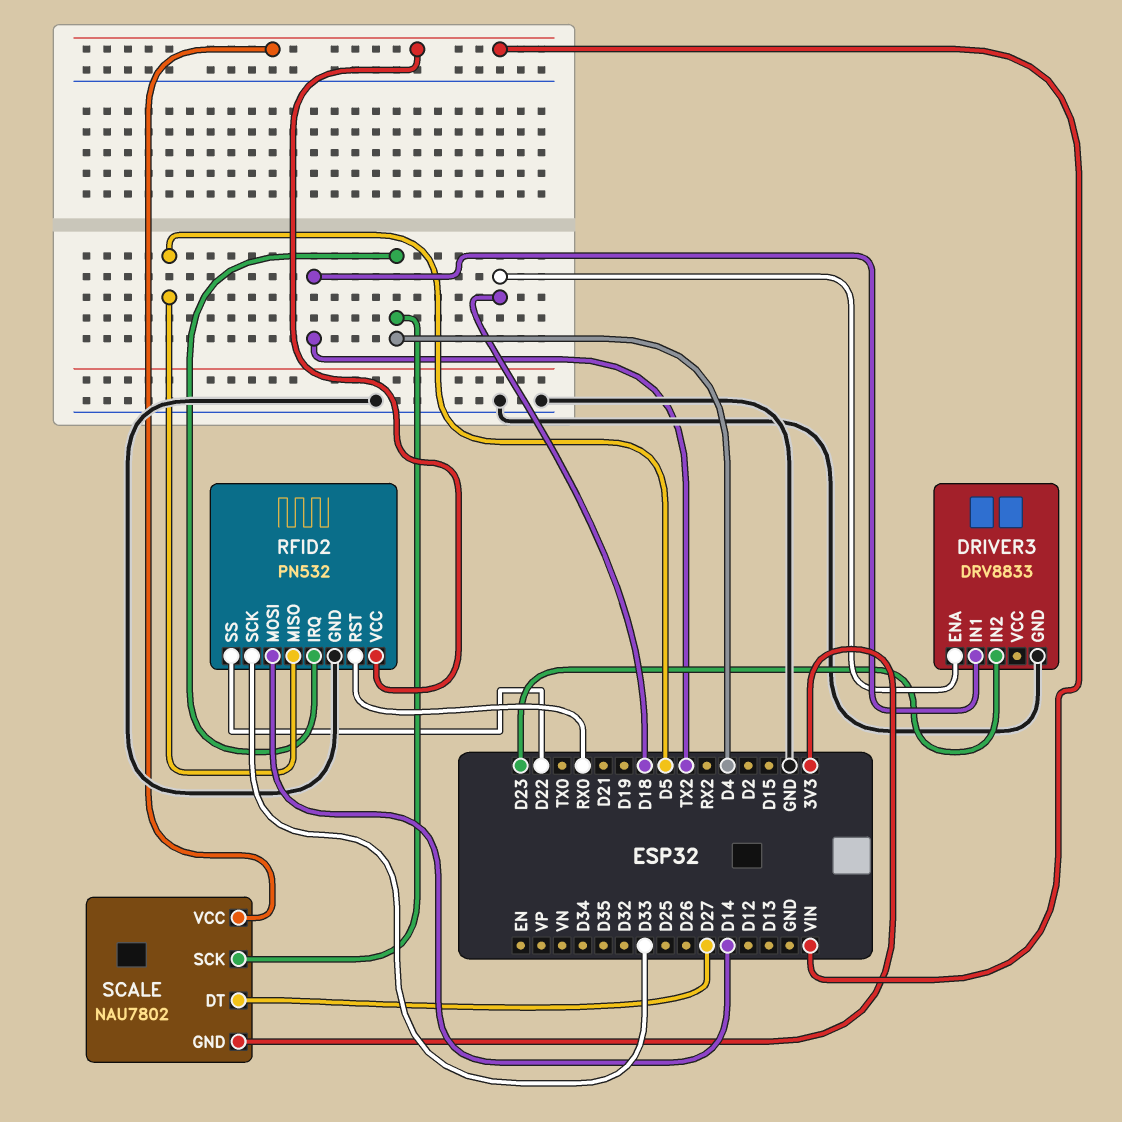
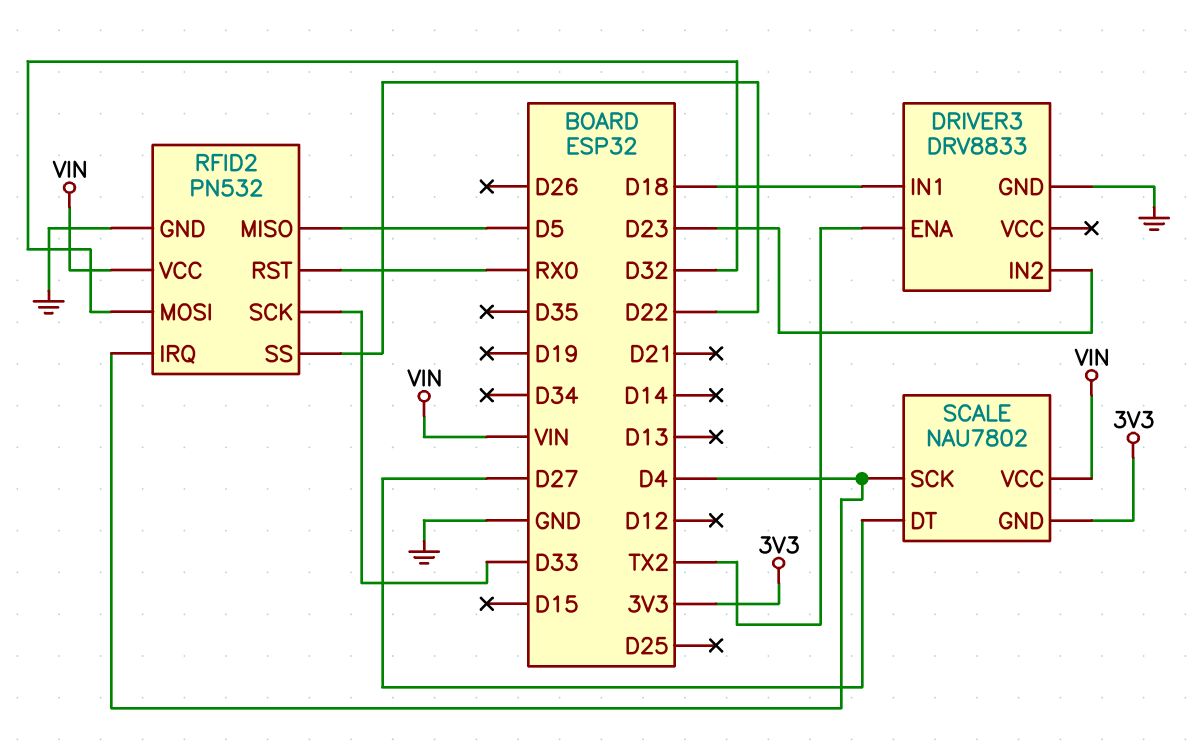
DRIVER3 pin ENA: D18 -> TX2
DRIVER3 pin IN1: TX2 -> D18
RFID2 pin MOSI: D14 -> D32

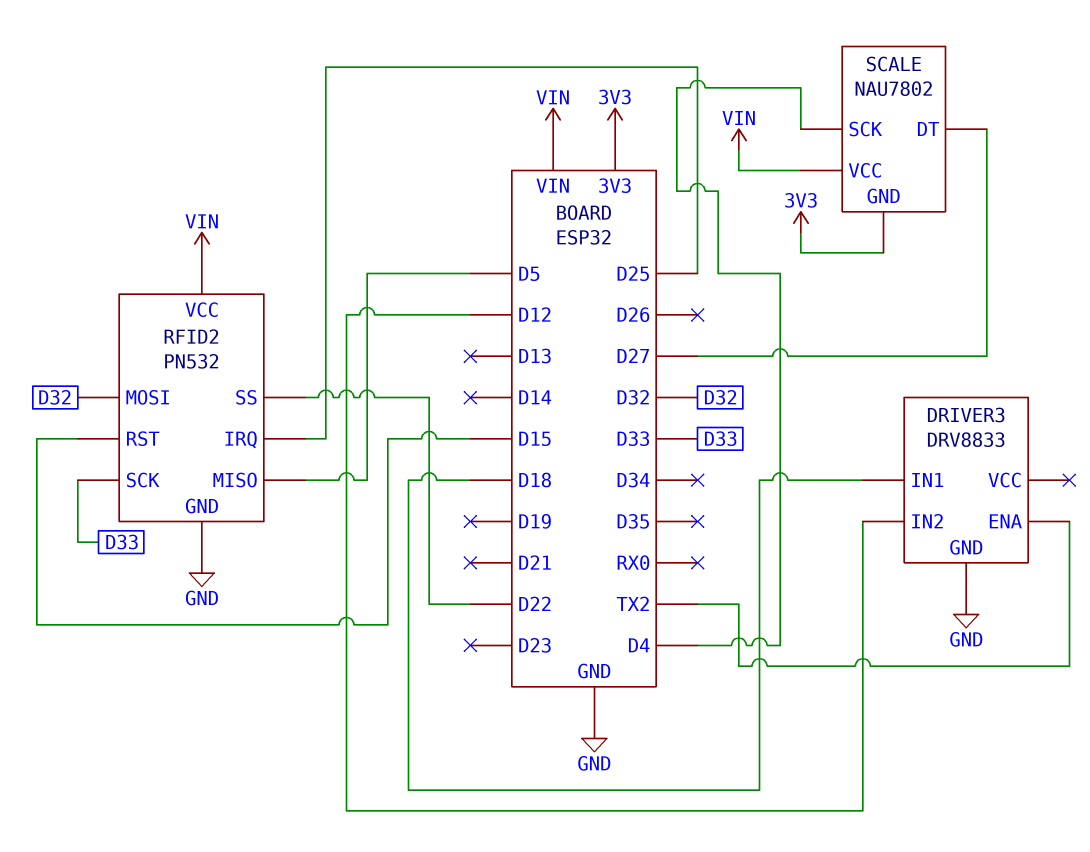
DRIVER3 pin IN2: D23 -> D12
RFID2 pin IRQ: D4 -> D25
RFID2 pin RST: RX0 -> D15

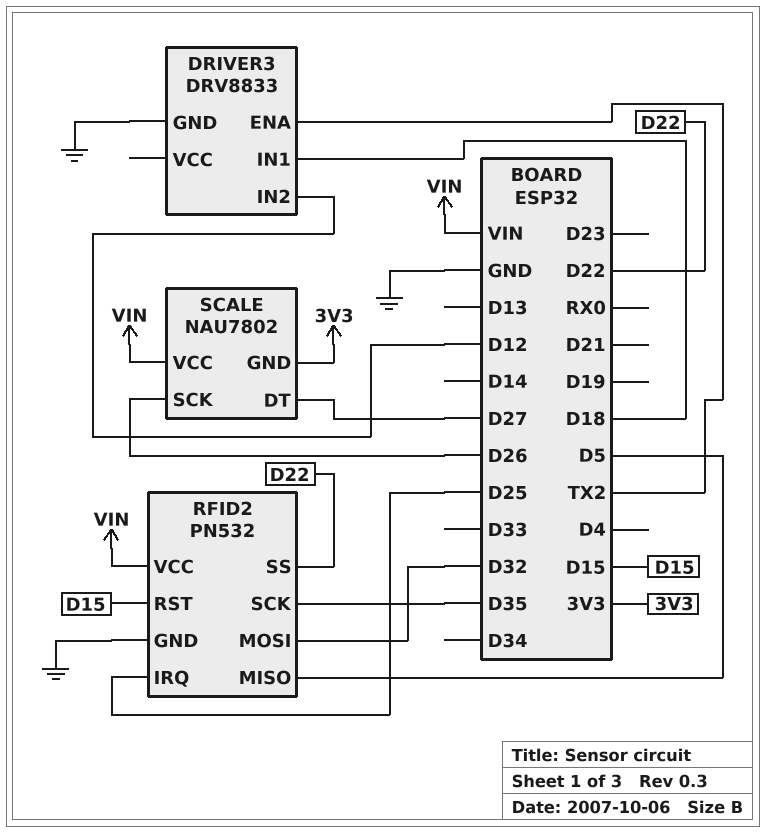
RFID2 pin SCK: D33 -> D35
SCALE pin SCK: D4 -> D26

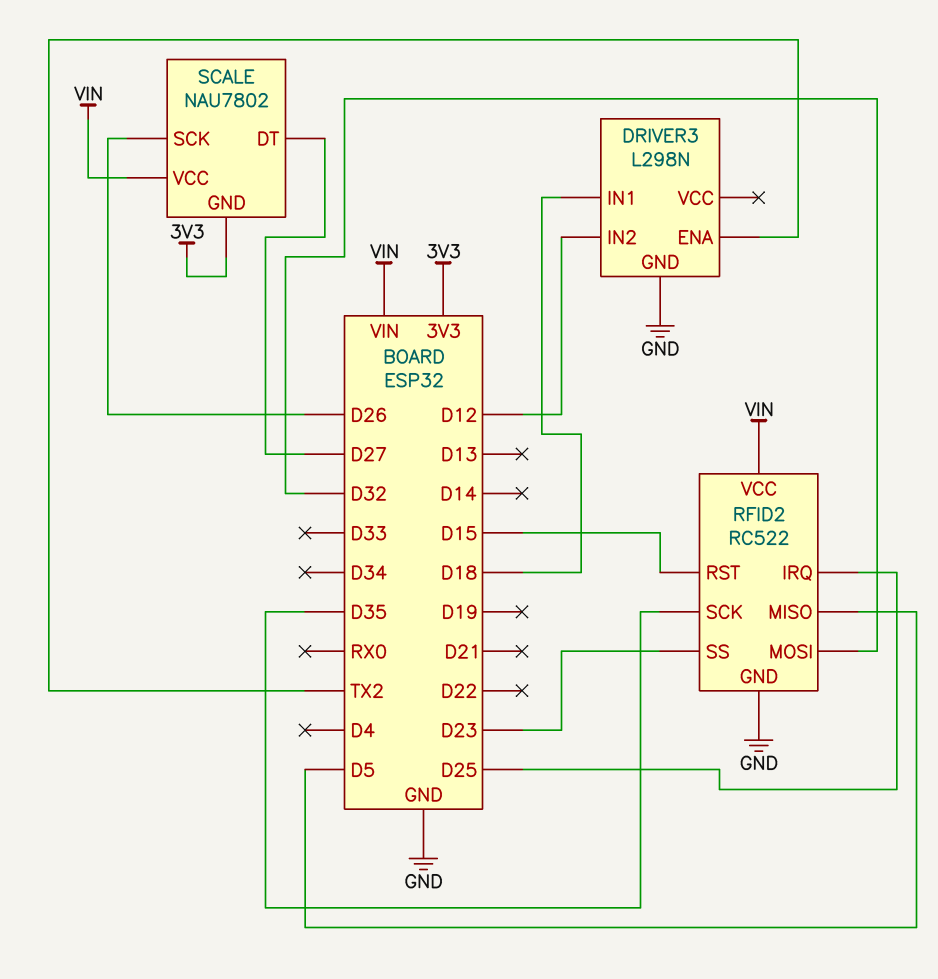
DRIVER3: DRV8833 -> L298N
RFID2: PN532 -> RC522
RFID2 pin SS: D22 -> D23

